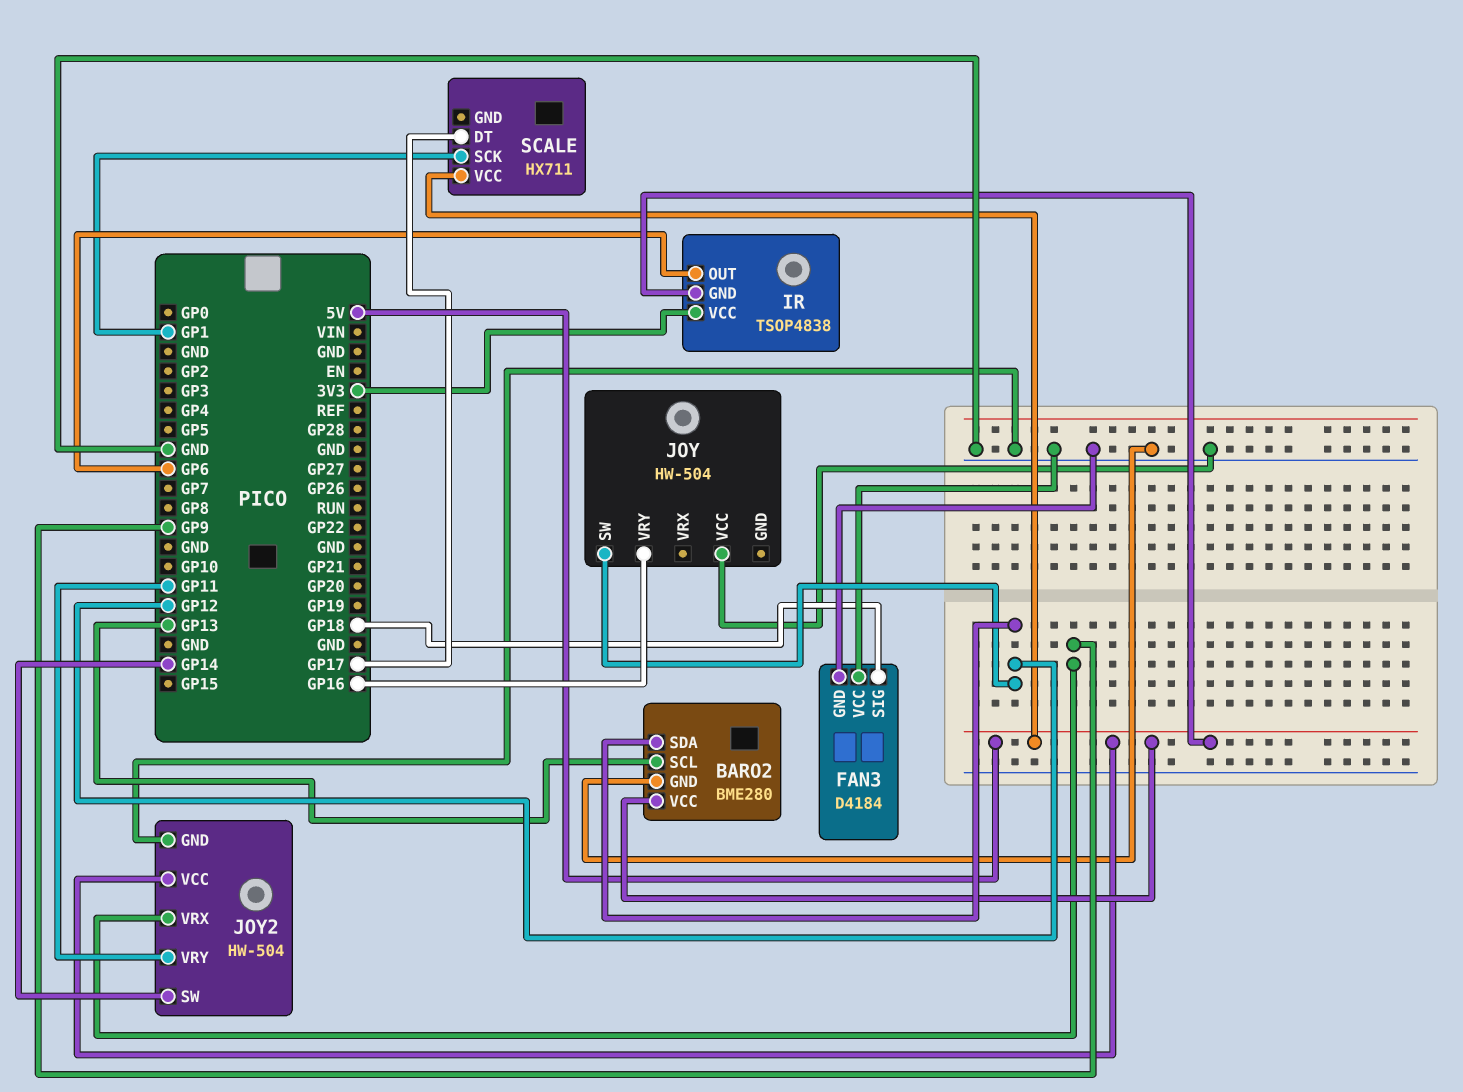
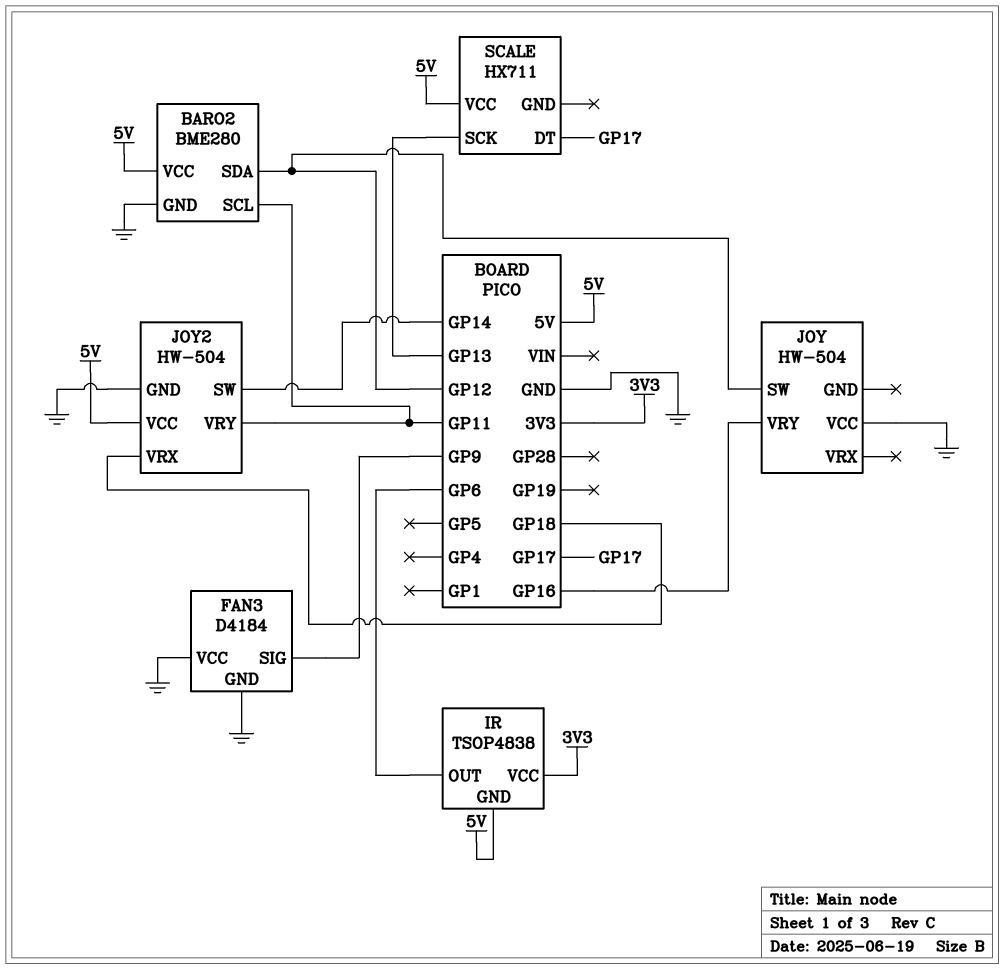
BARO2 pin SCL: GP13 -> GP11
FAN3 pin SIG: GP18 -> GP9
JOY2 pin VRX: GP9 -> GP18
SCALE pin SCK: GP1 -> GP13

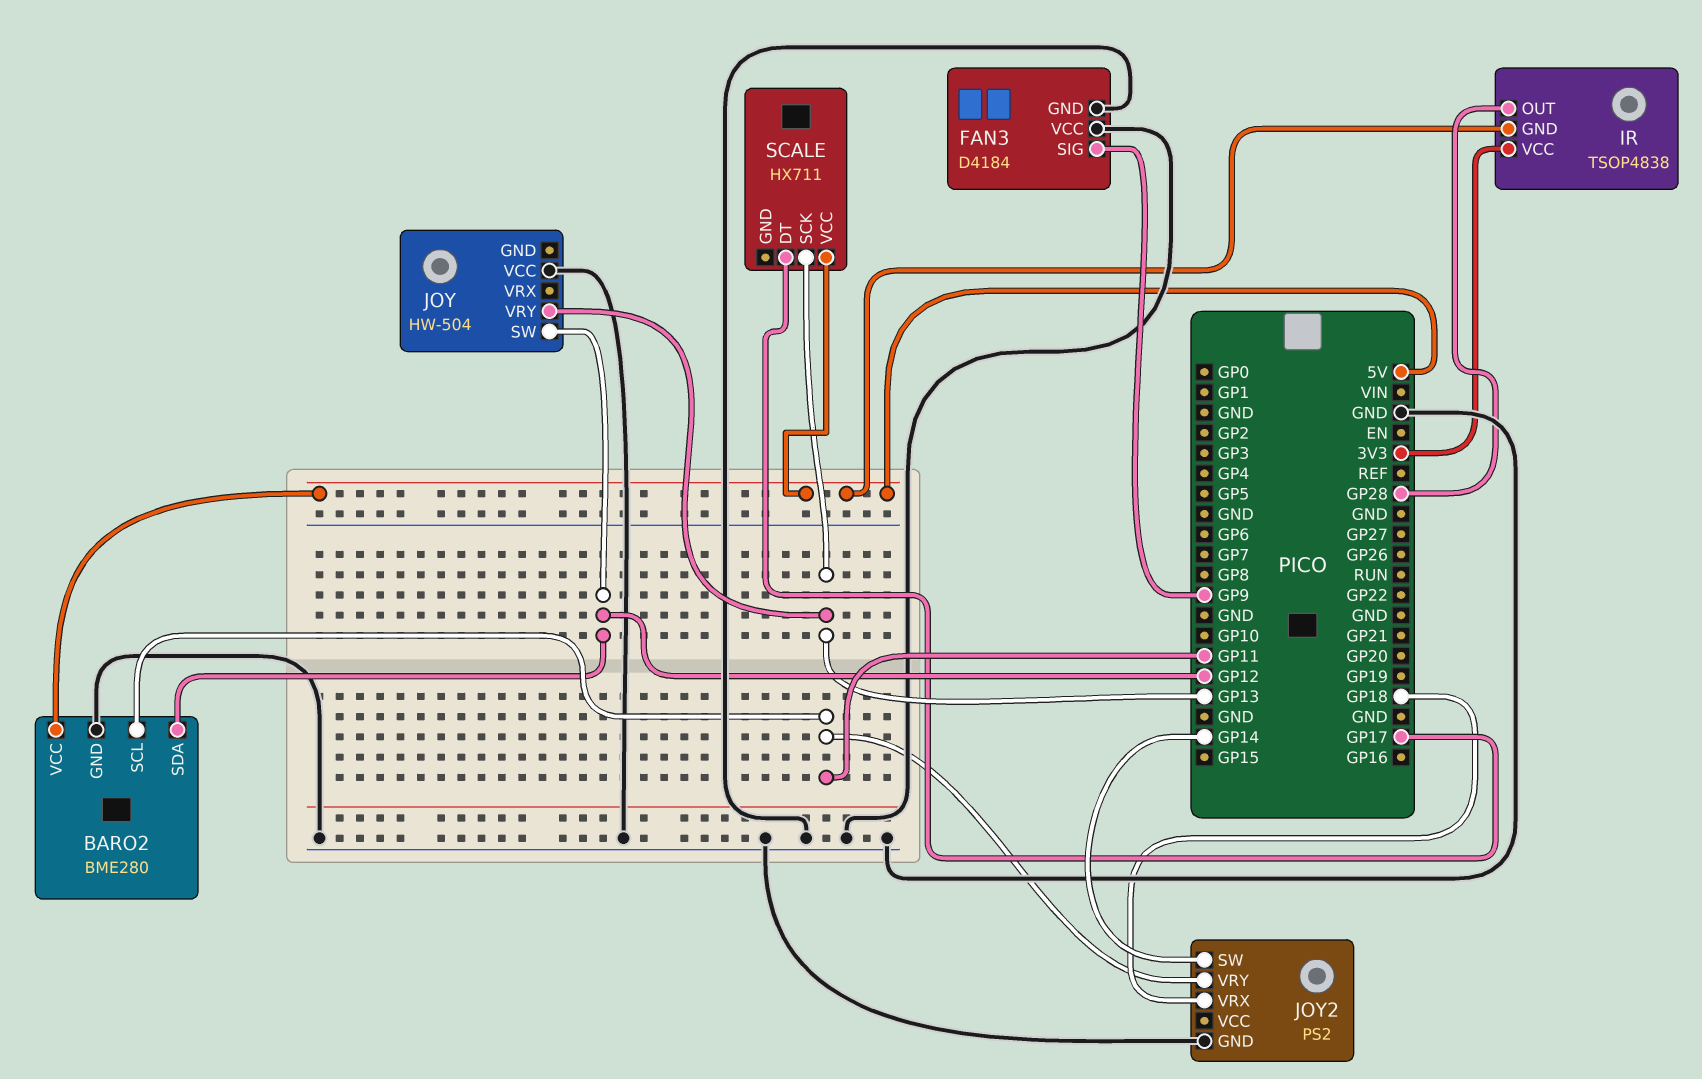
IR pin OUT: GP6 -> GP28
JOY pin VRY: GP16 -> GP13
JOY2: HW-504 -> PS2
JOY2 pin VCC: 5V -> none

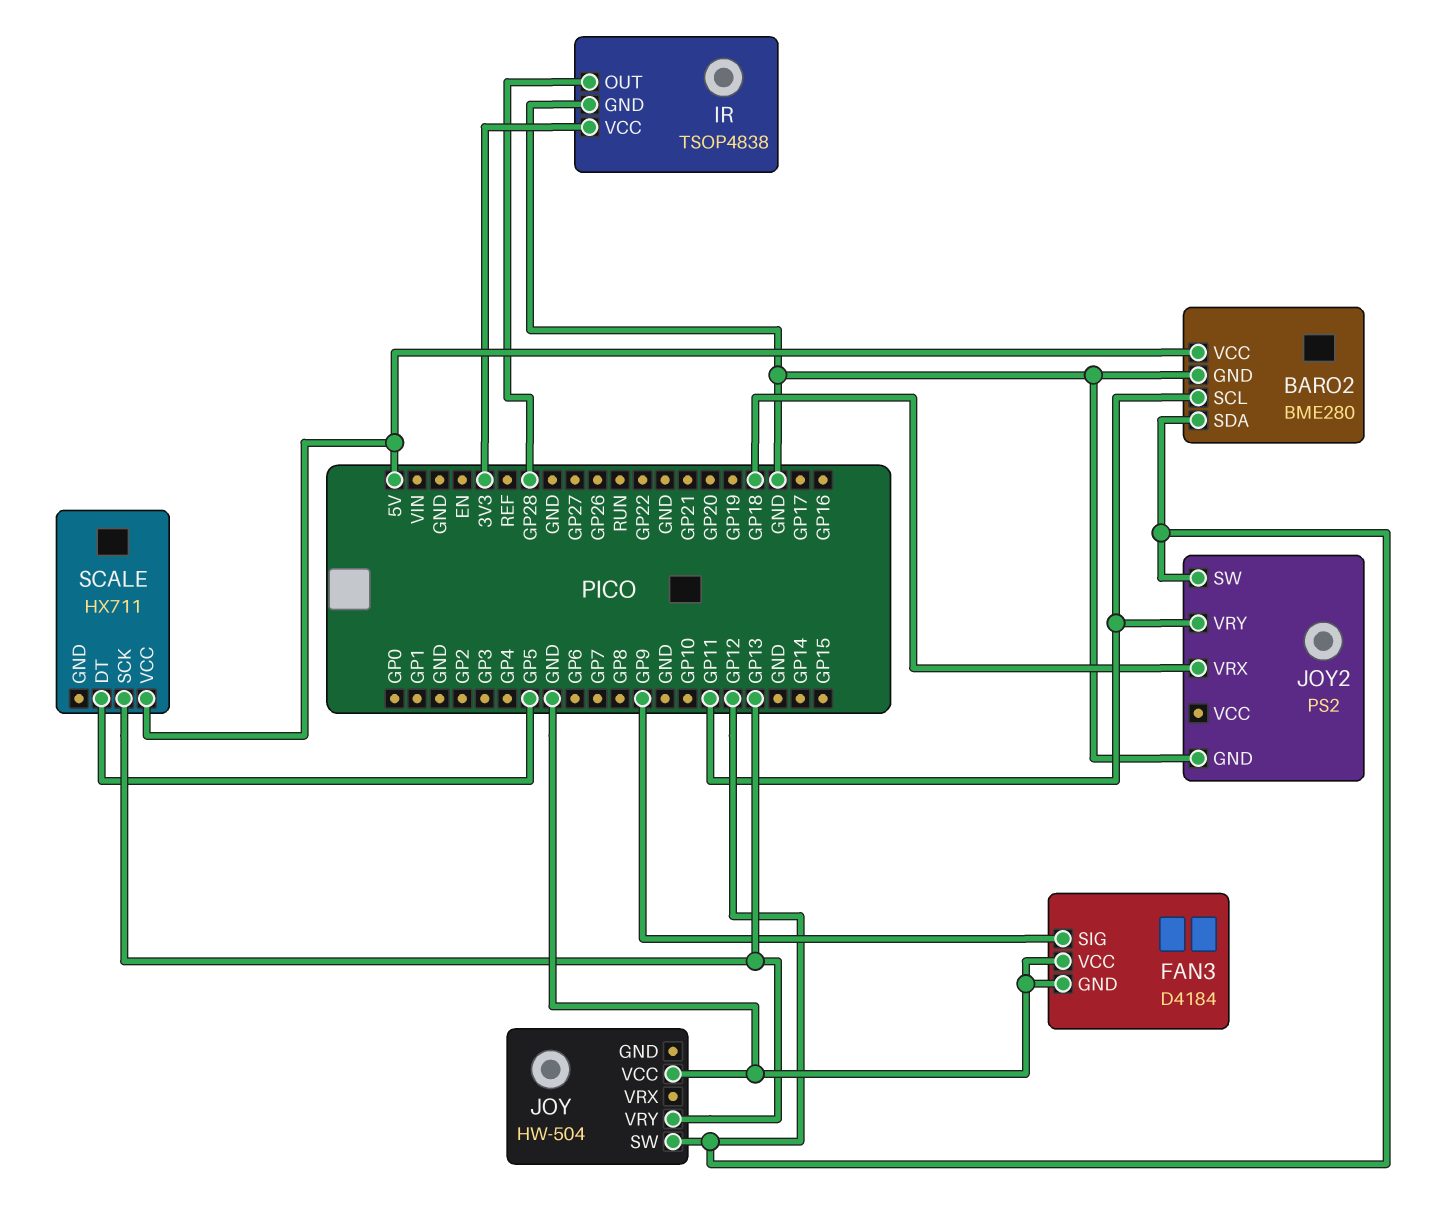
IR pin GND: 5V -> GND
JOY2 pin SW: GP14 -> GP12
SCALE pin DT: GP17 -> GP5

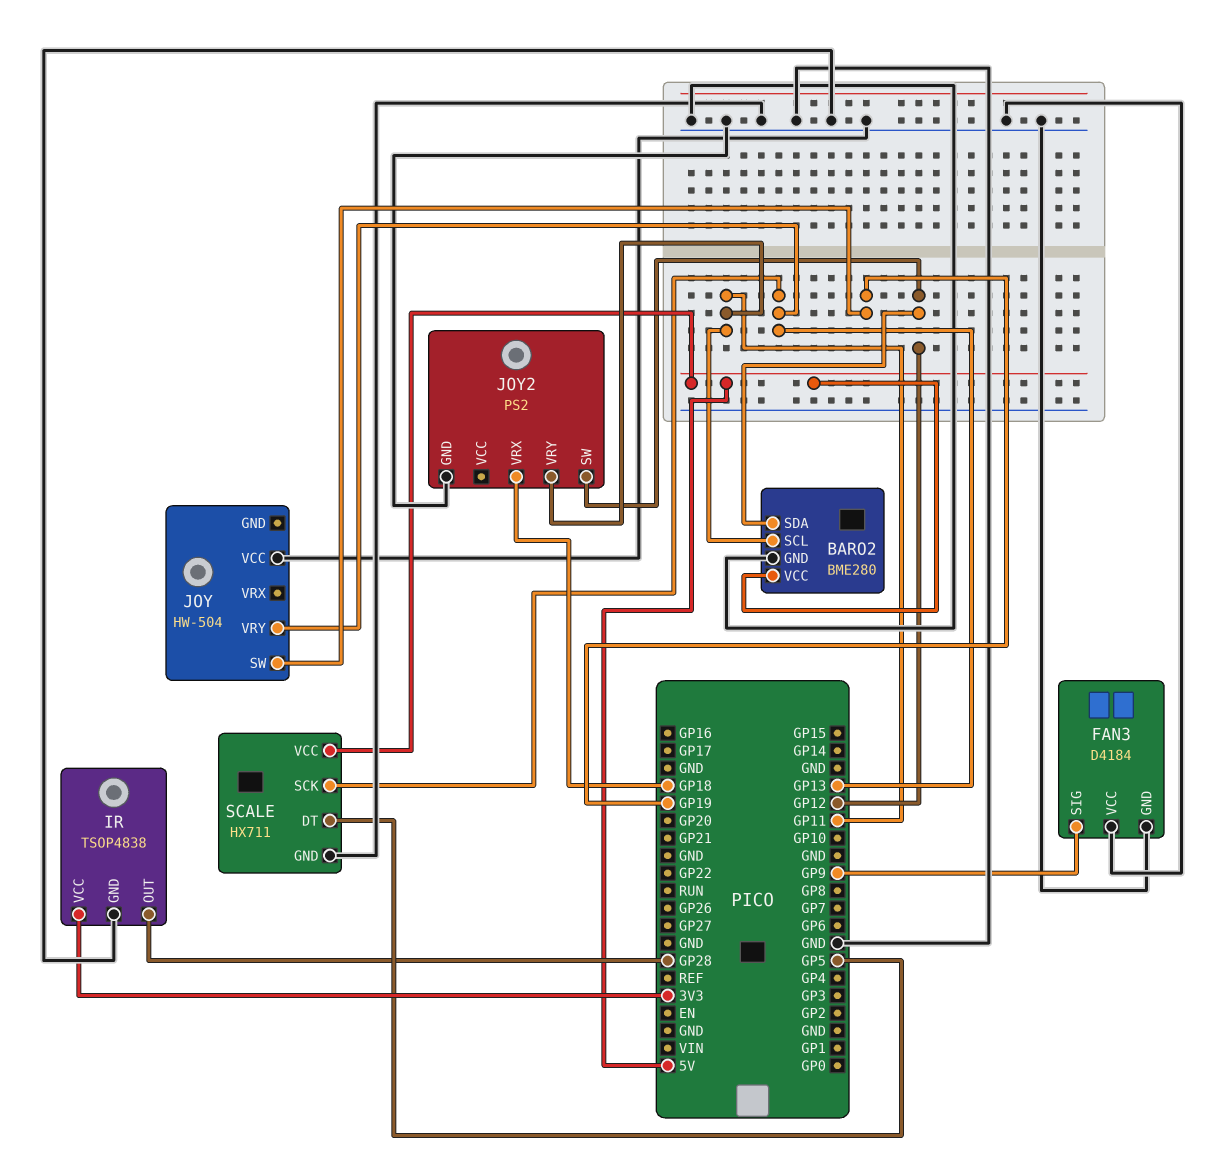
JOY pin SW: GP12 -> GP19
SCALE pin GND: none -> GND

